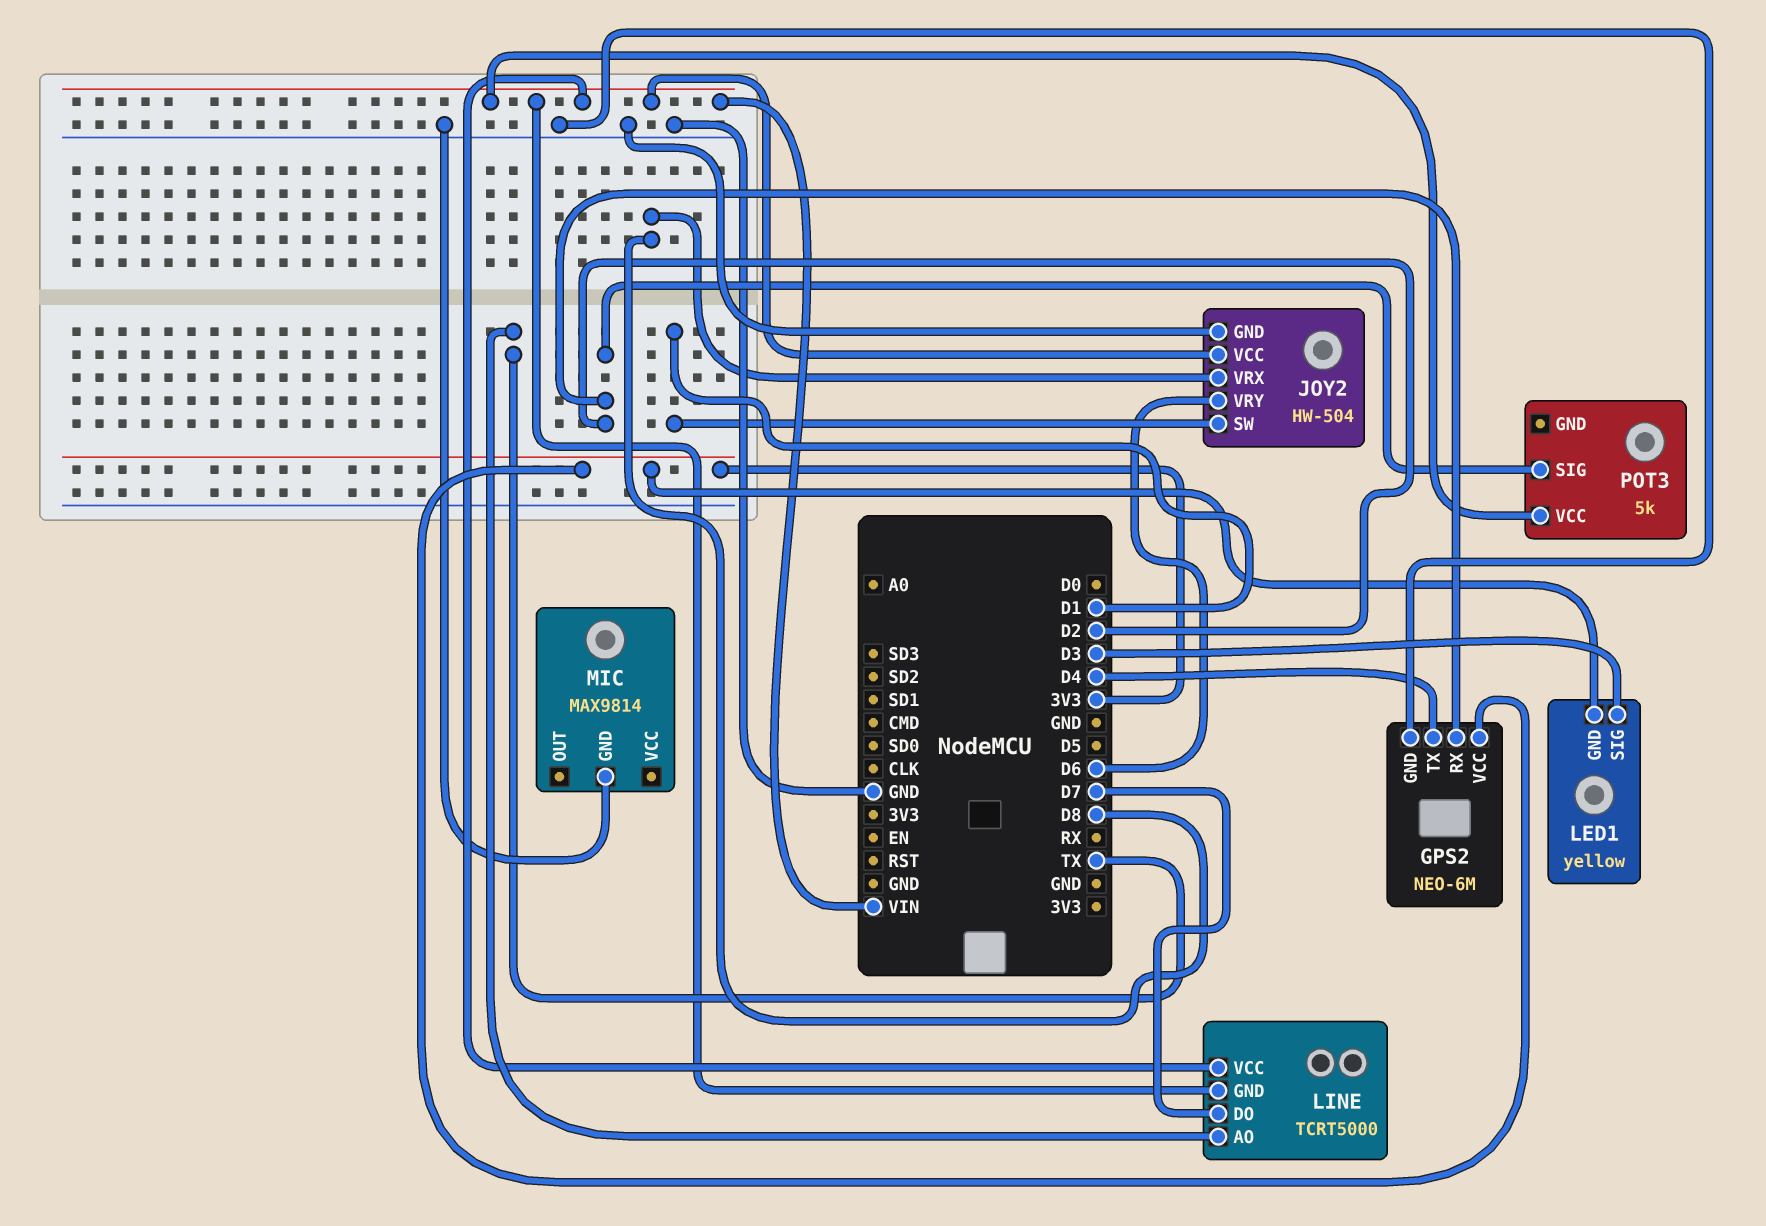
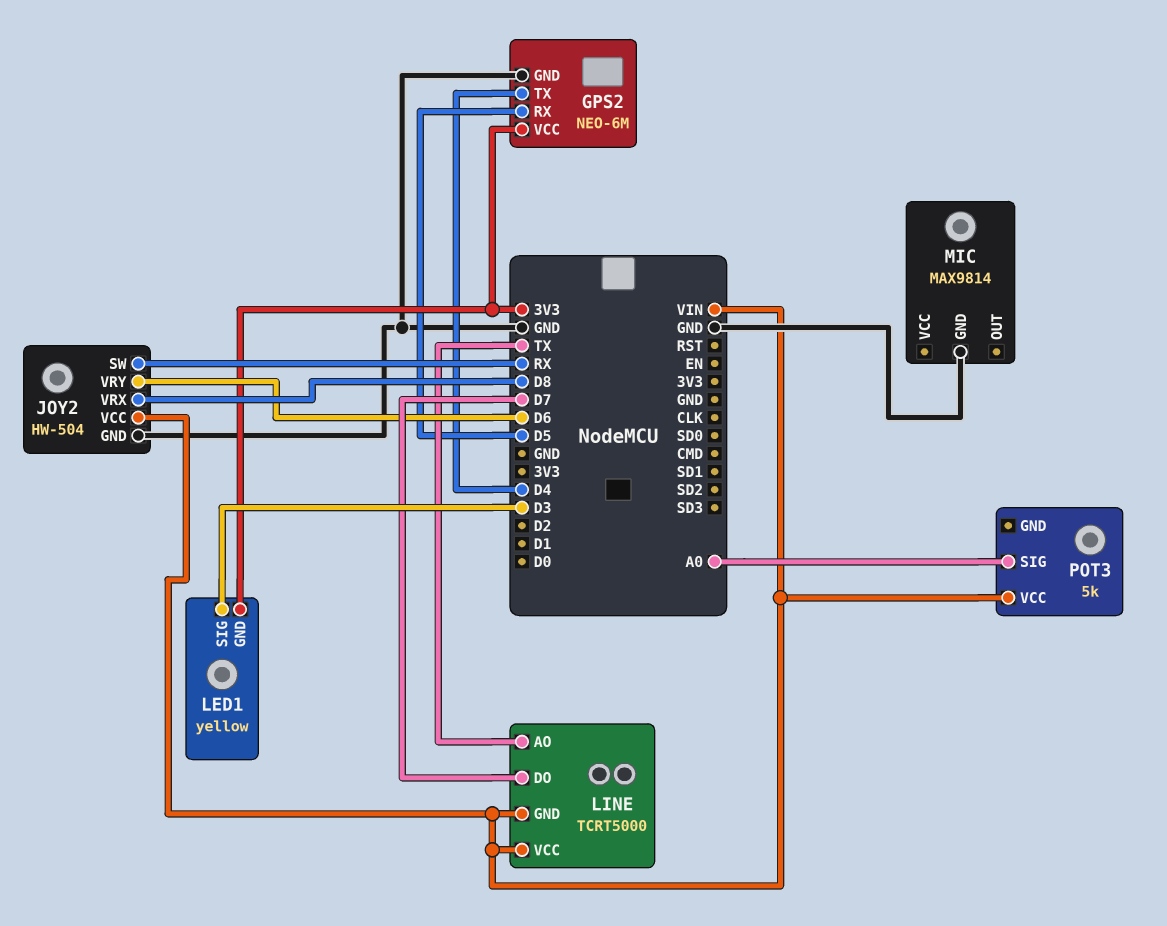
GPS2 pin RX: D2 -> D5
JOY2 pin SW: D1 -> RX
POT3 pin SIG: D2 -> A0

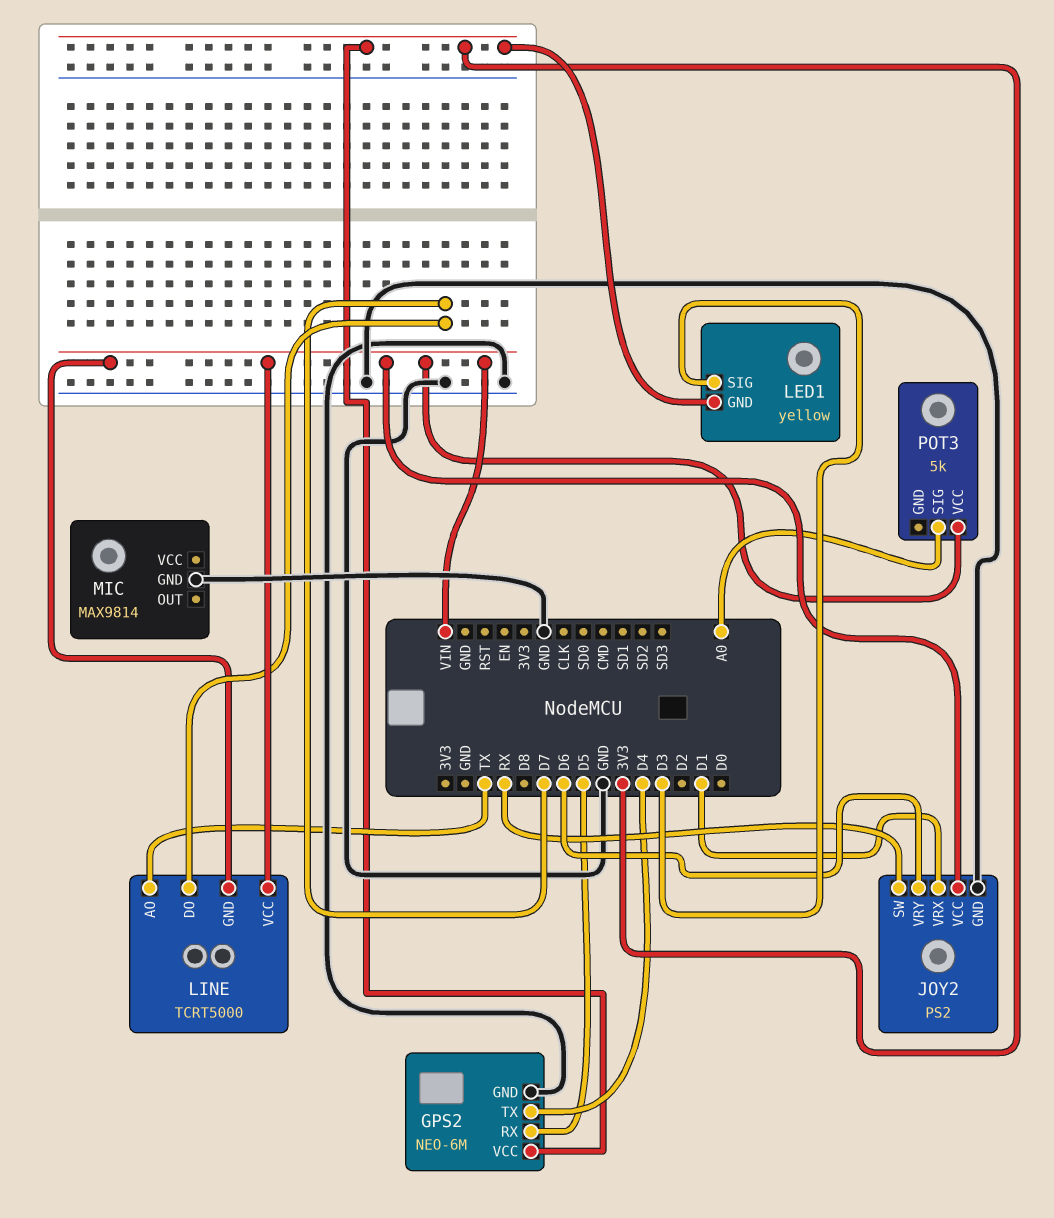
JOY2: HW-504 -> PS2
JOY2 pin VRX: D8 -> D1

